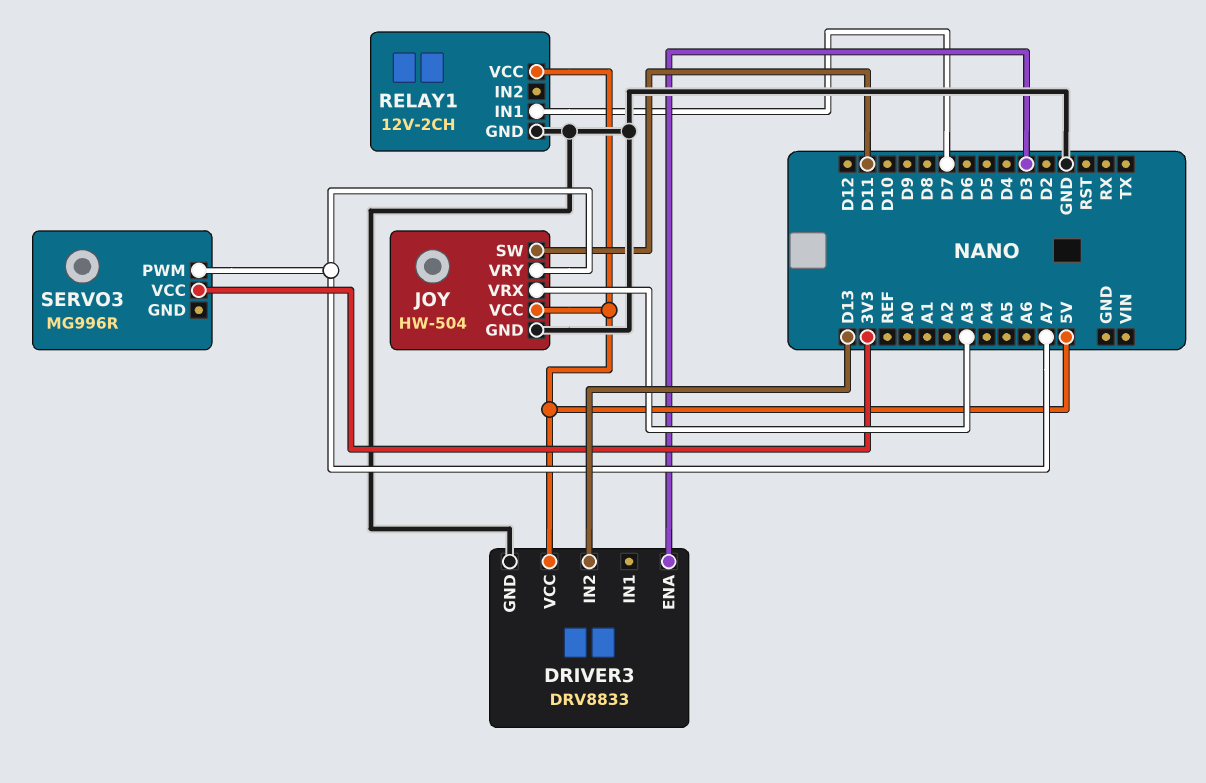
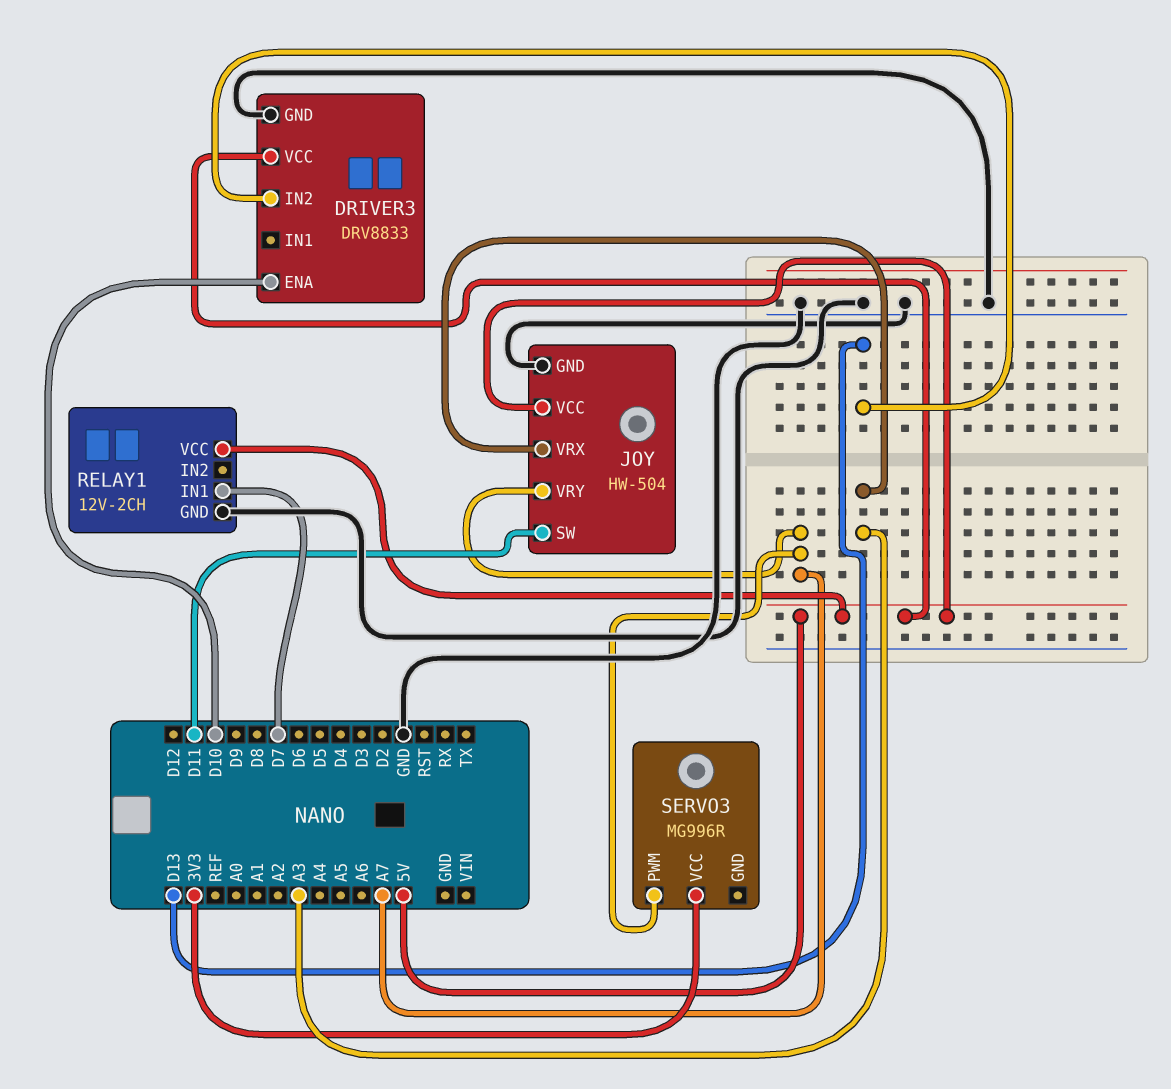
DRIVER3 pin ENA: D3 -> D10

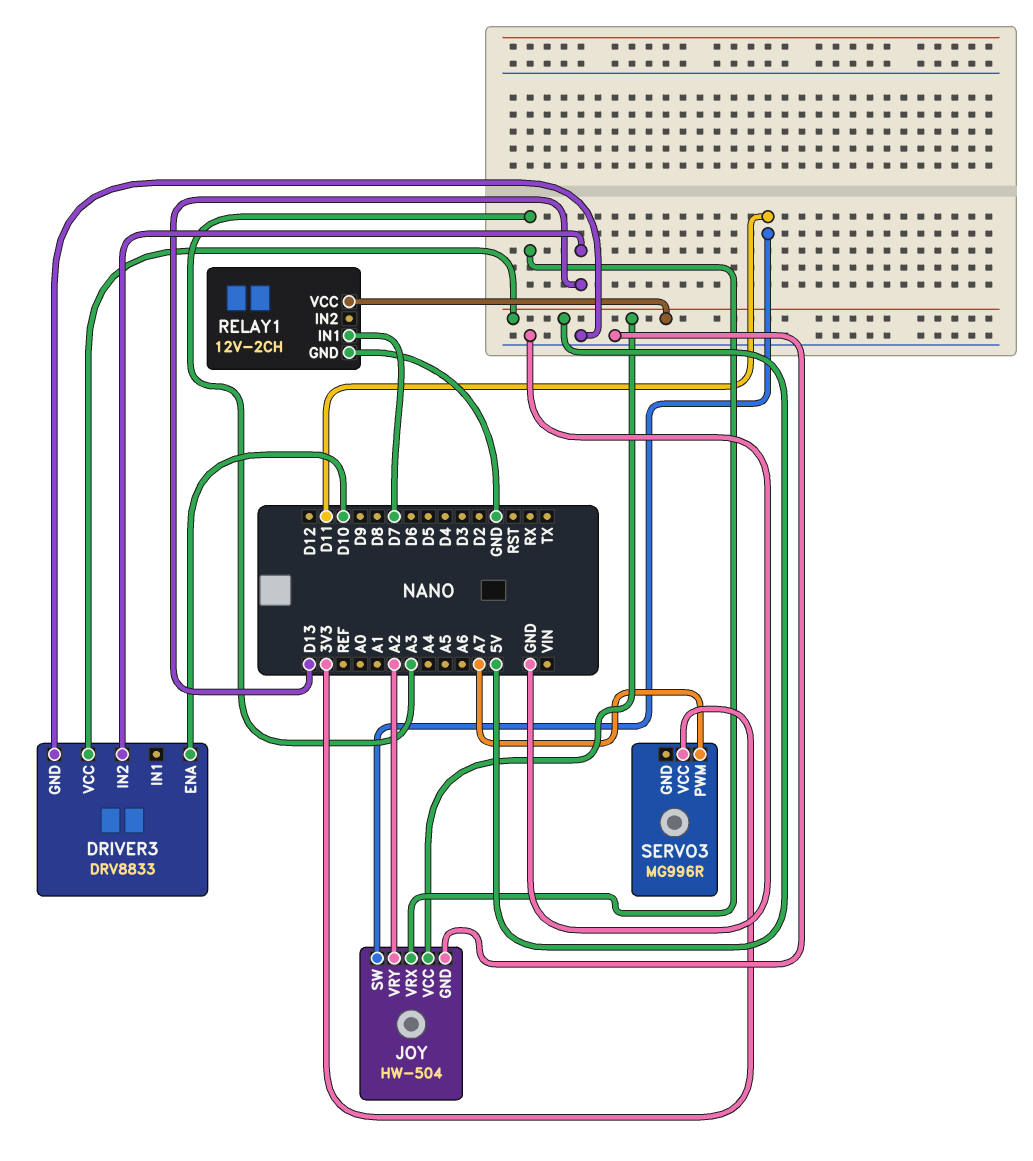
JOY pin VRY: A7 -> A2

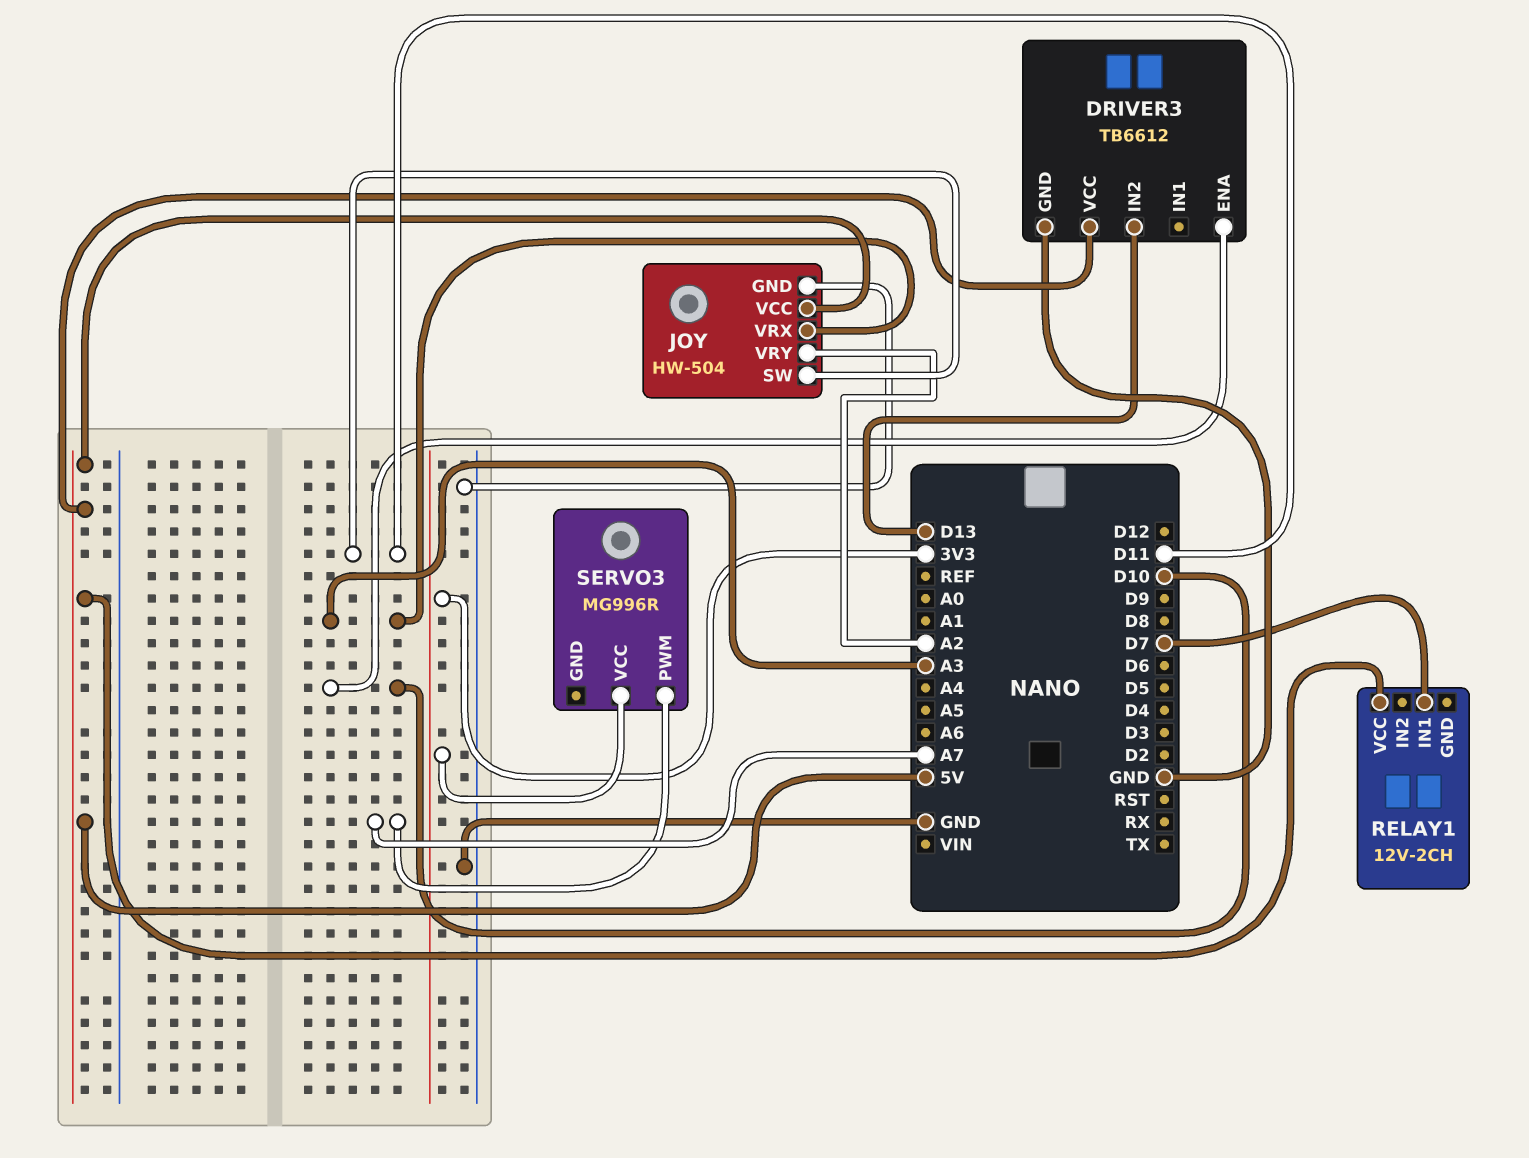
DRIVER3: DRV8833 -> TB6612
RELAY1 pin GND: GND -> none

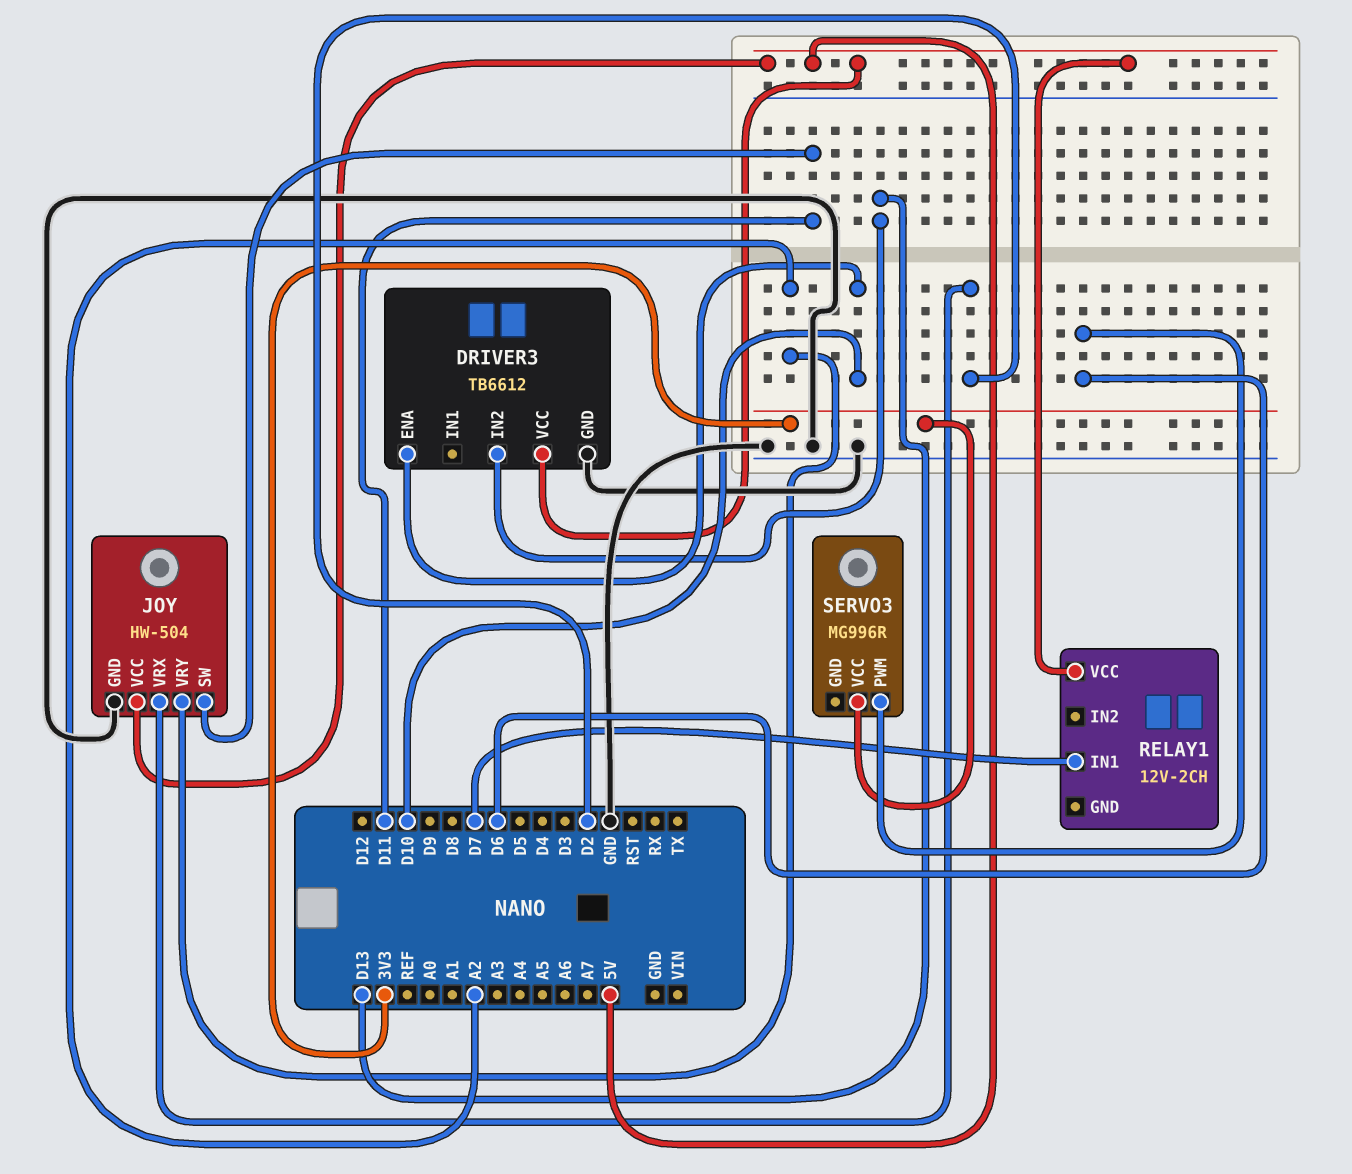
JOY pin VRX: A3 -> D2
SERVO3 pin PWM: A7 -> D6

